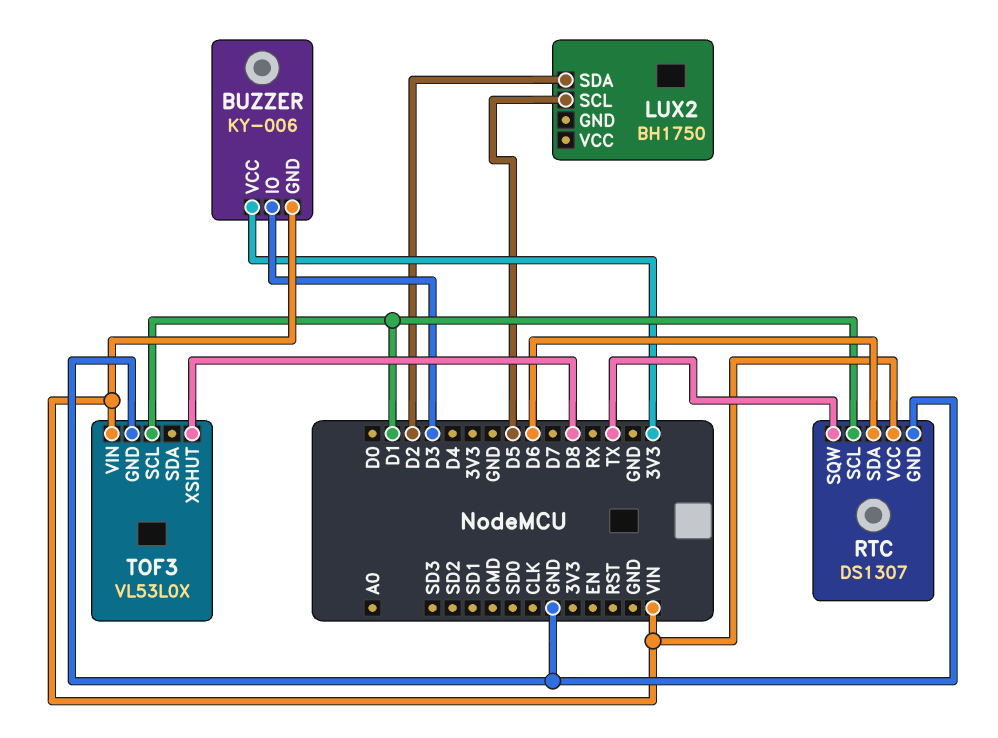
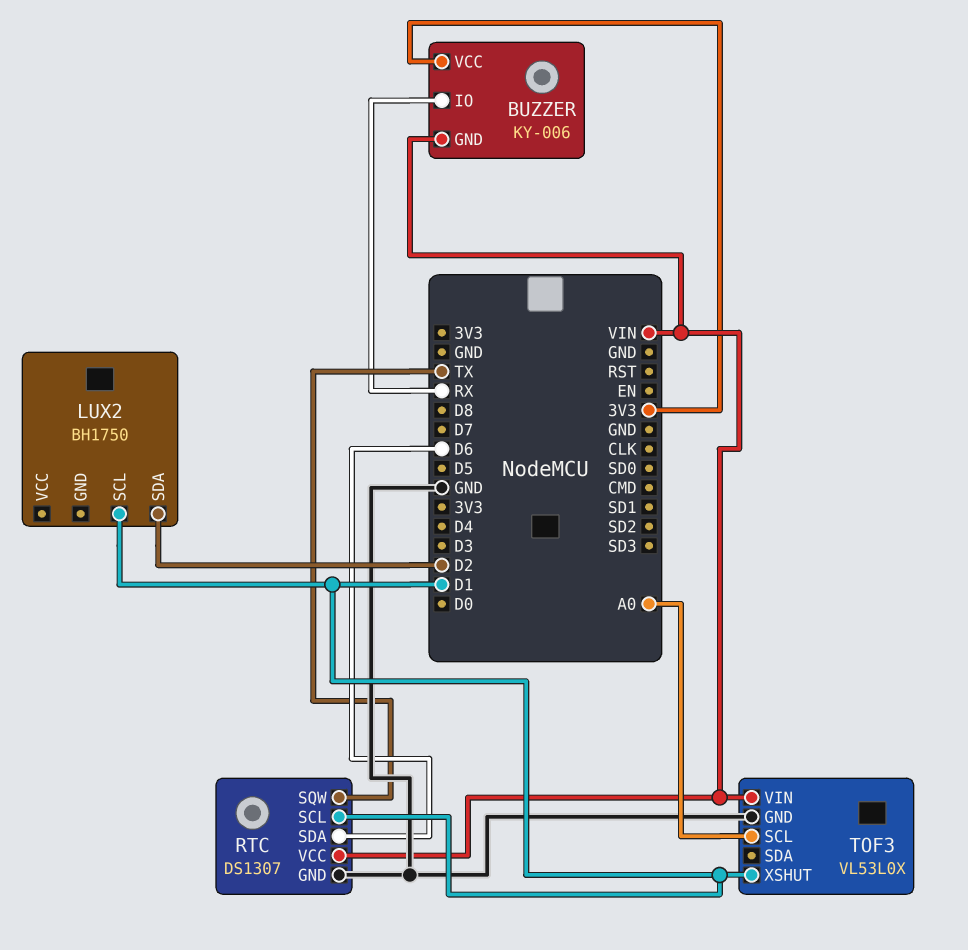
BUZZER pin IO: D3 -> RX
LUX2 pin SCL: D5 -> D1
TOF3 pin SCL: D1 -> A0
TOF3 pin XSHUT: D8 -> D1

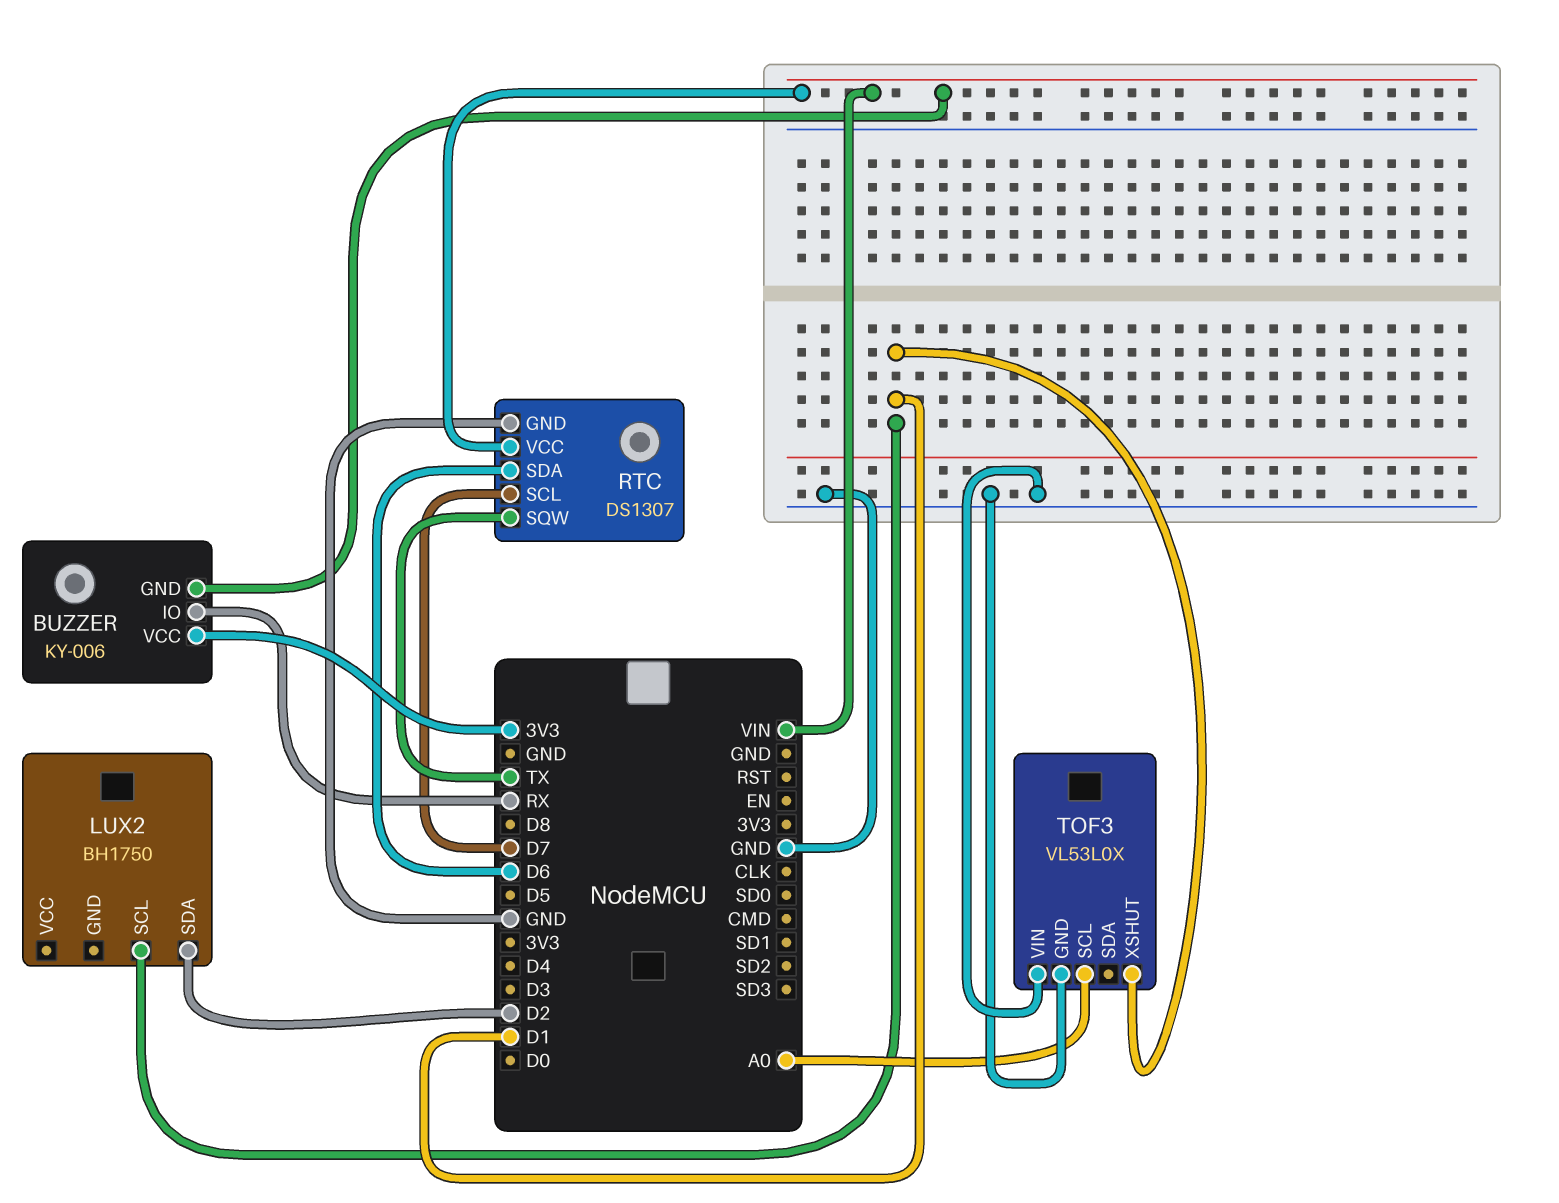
RTC pin SCL: D1 -> D7
TOF3 pin VIN: VIN -> GND

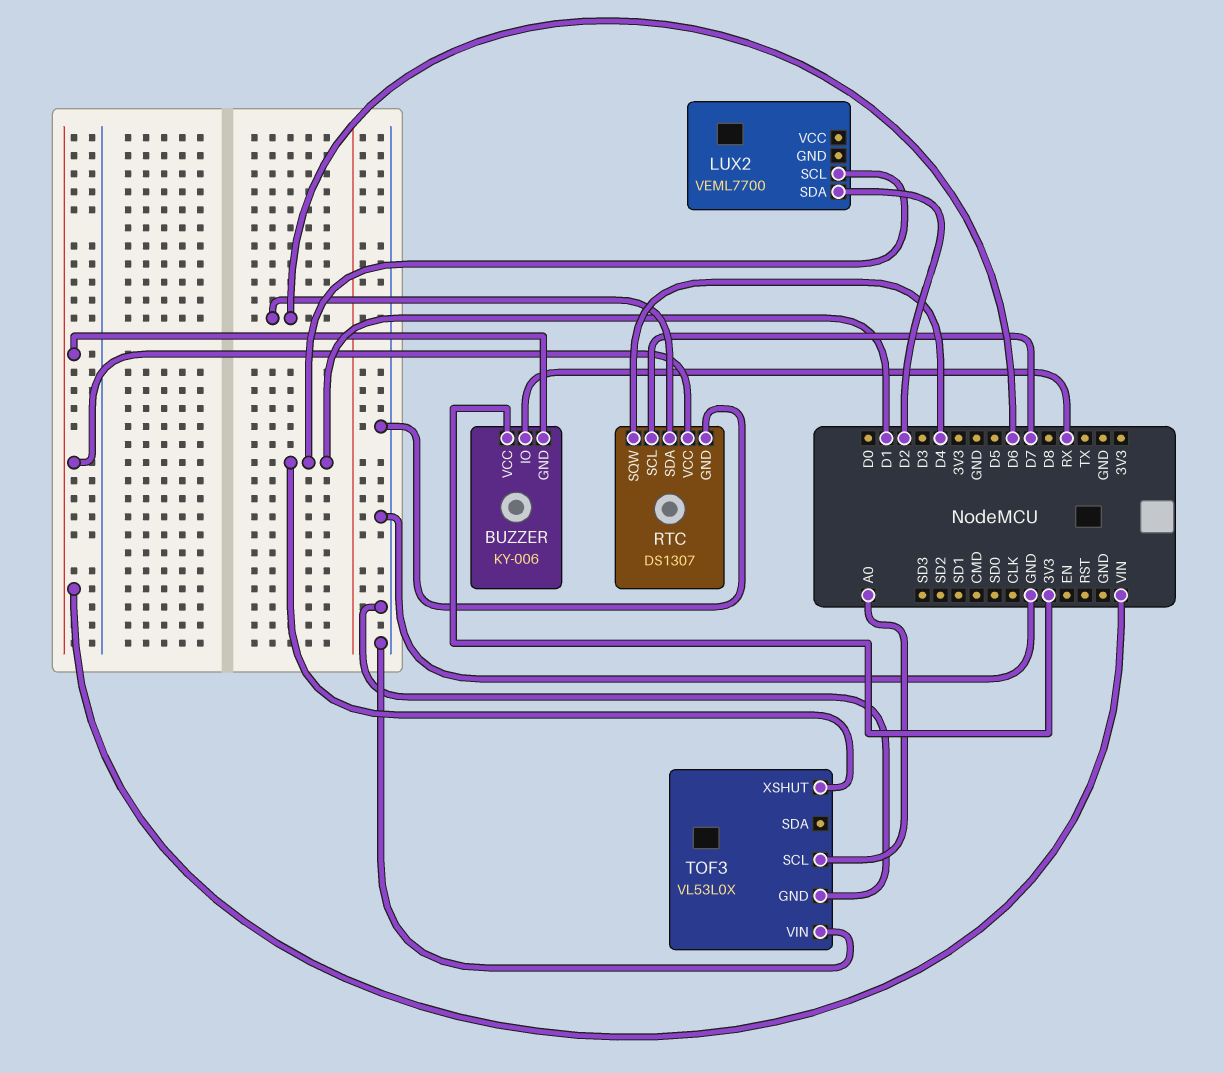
LUX2: BH1750 -> VEML7700
RTC pin SQW: TX -> D4

